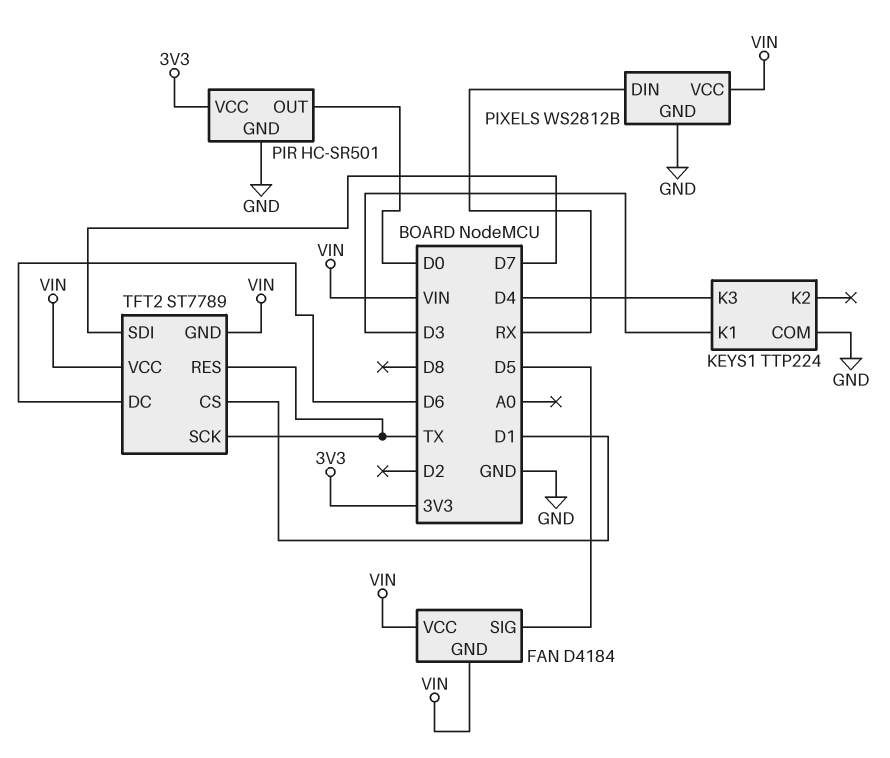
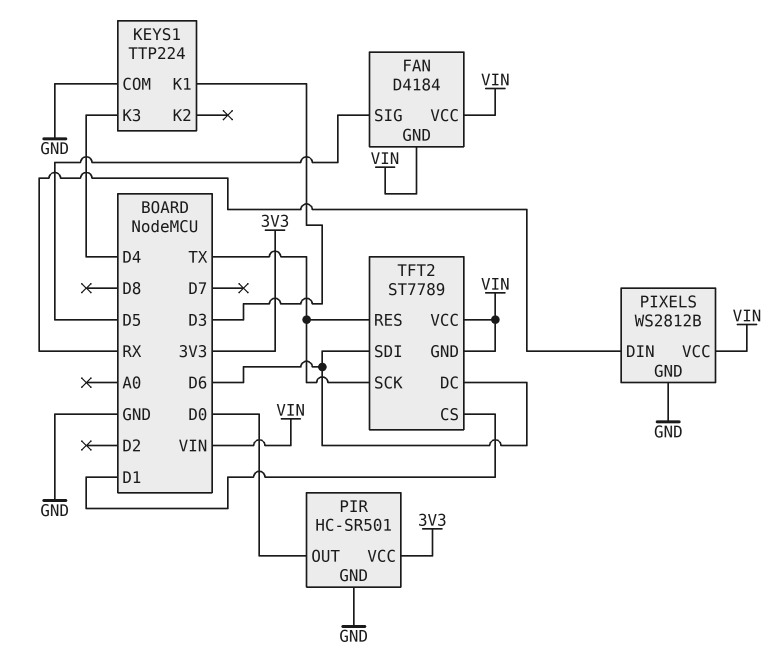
TFT2 pin SDI: D7 -> D6

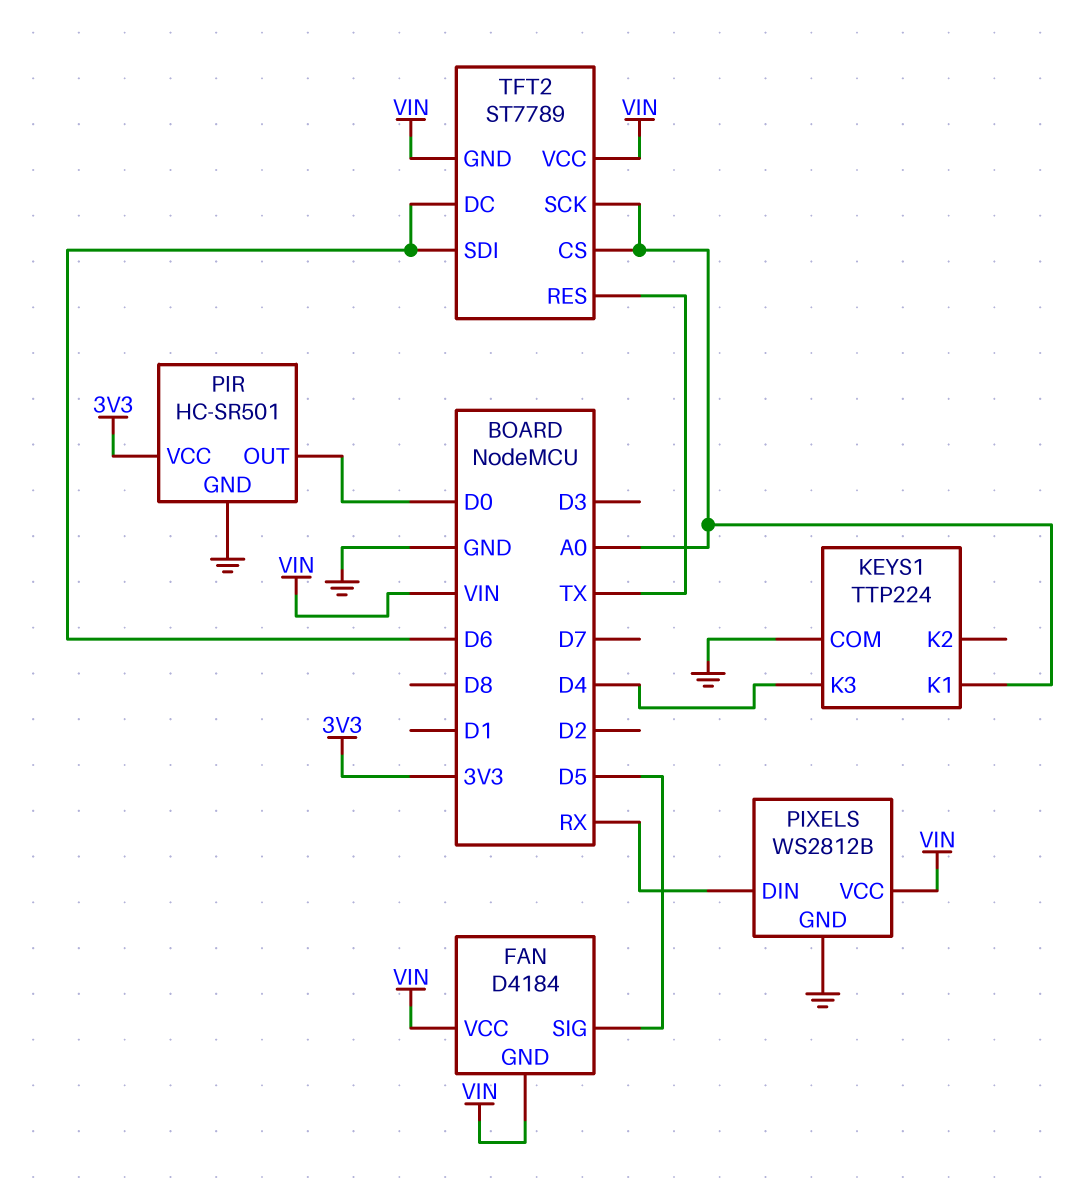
KEYS1 pin K1: D3 -> A0
TFT2 pin CS: D1 -> A0
TFT2 pin SCK: TX -> A0

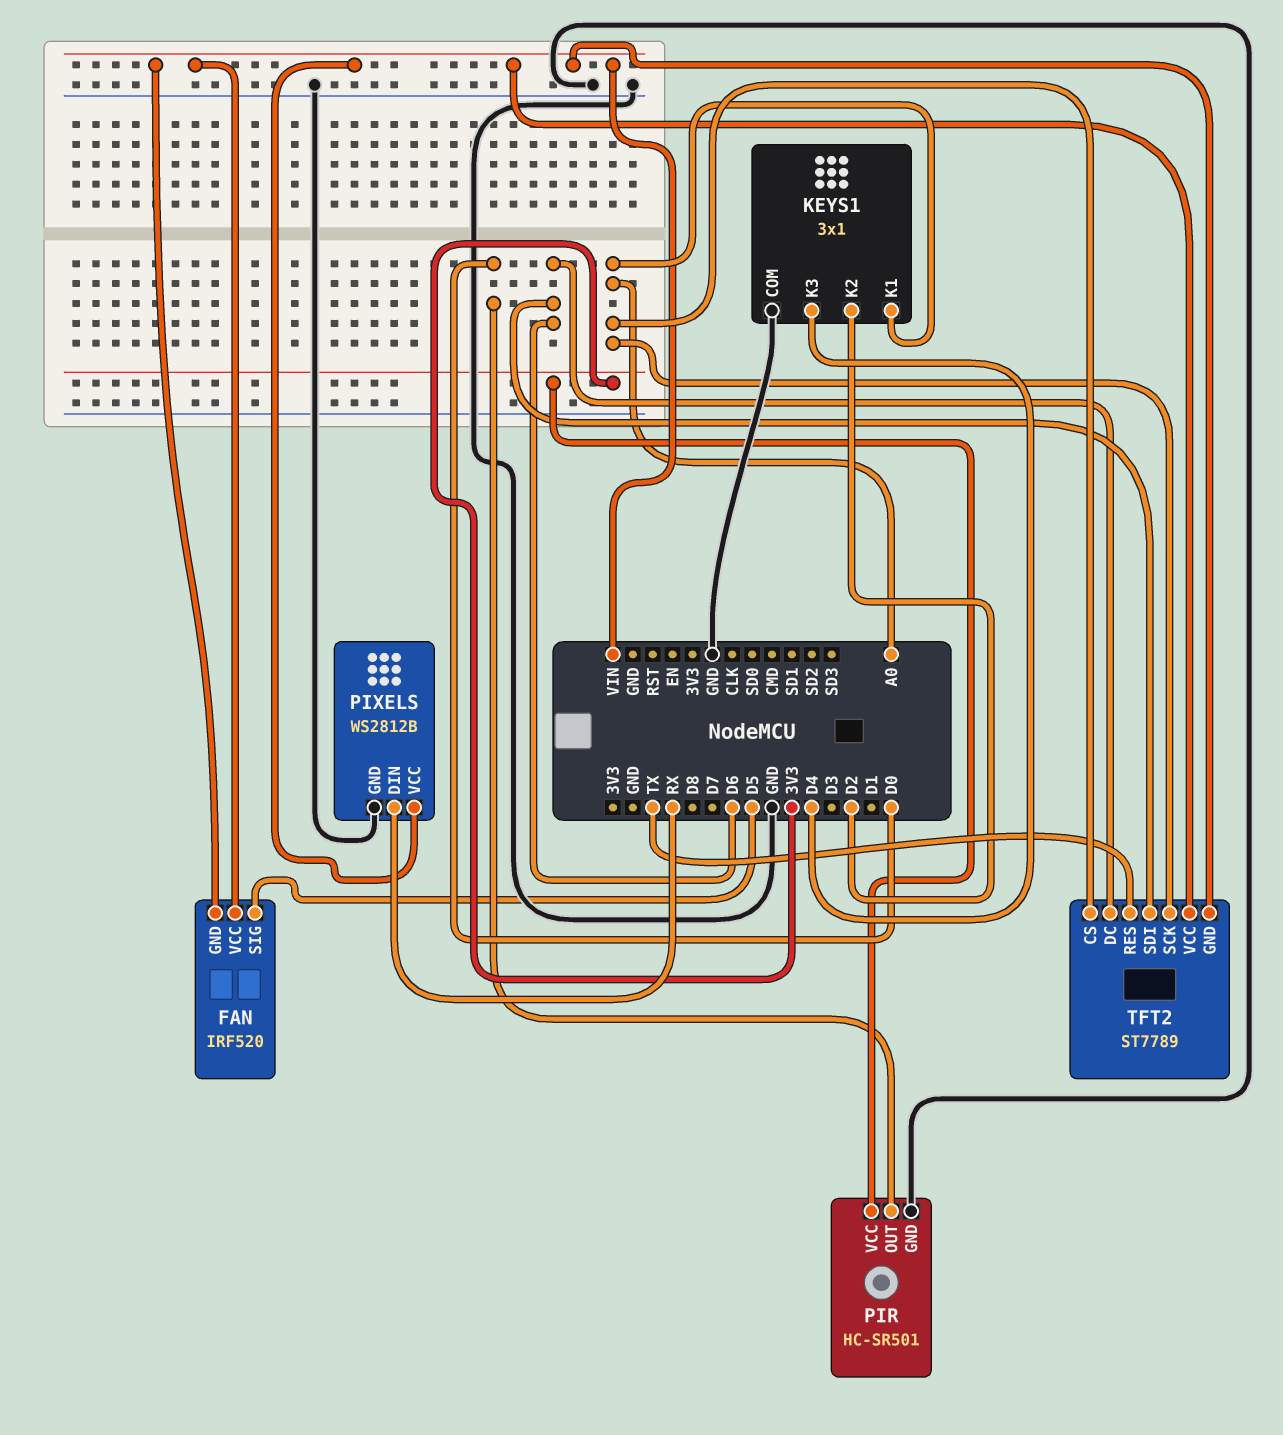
FAN: D4184 -> IRF520
KEYS1: TTP224 -> 3x1
KEYS1 pin K2: none -> D2

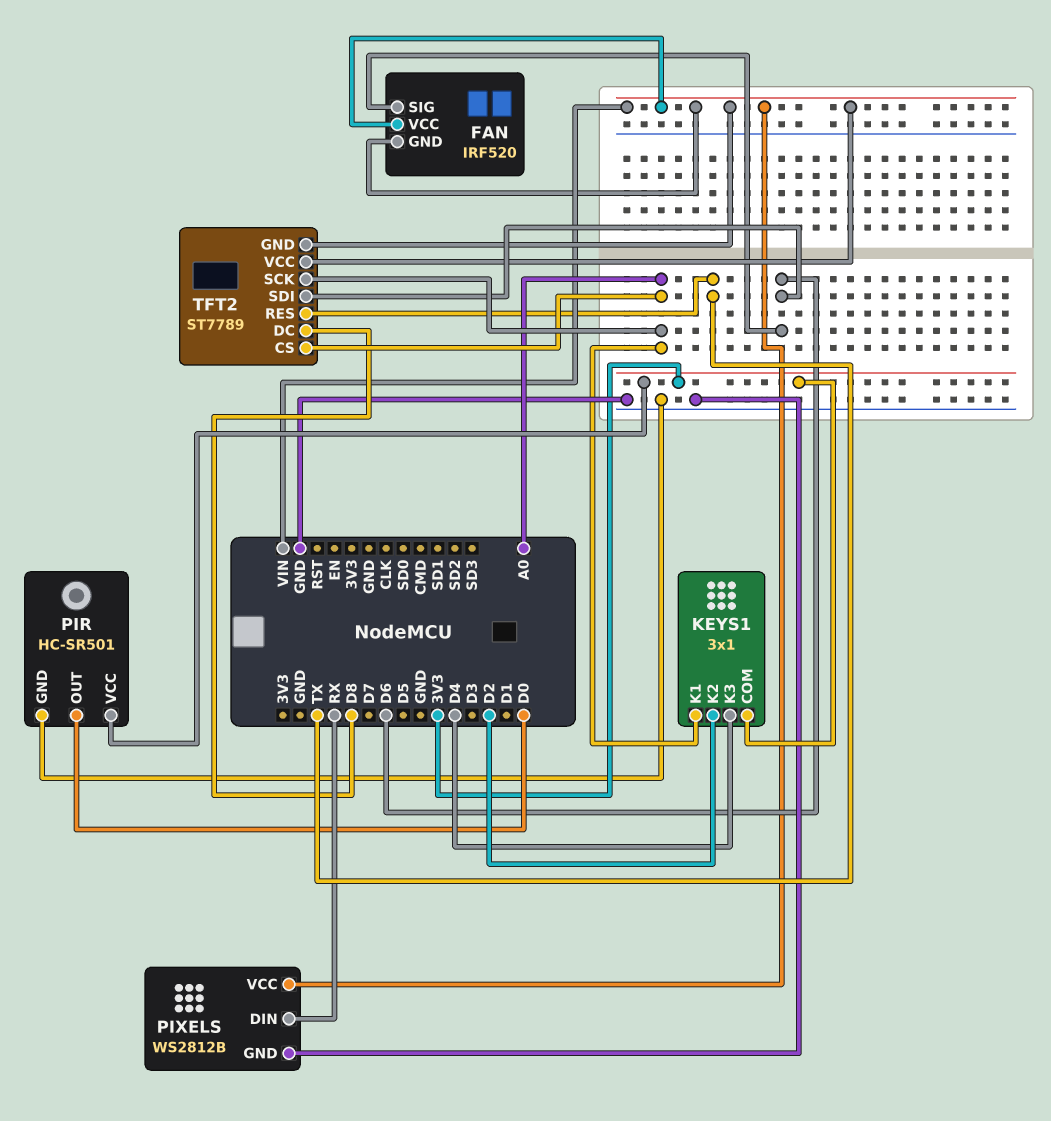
FAN pin SIG: D5 -> D6
KEYS1 pin COM: GND -> 3V3
TFT2 pin DC: D6 -> D8

